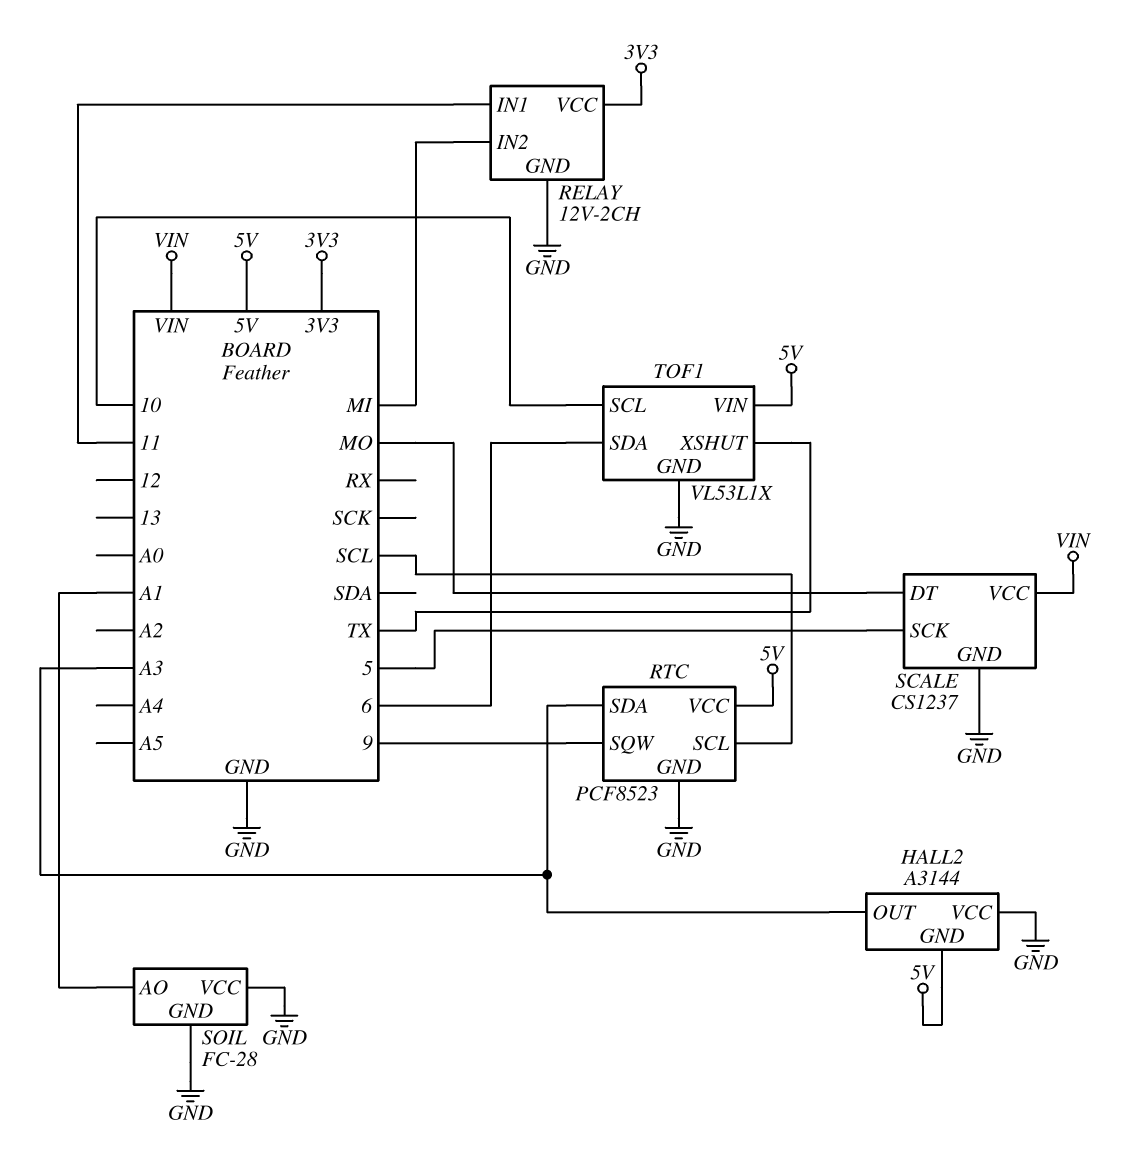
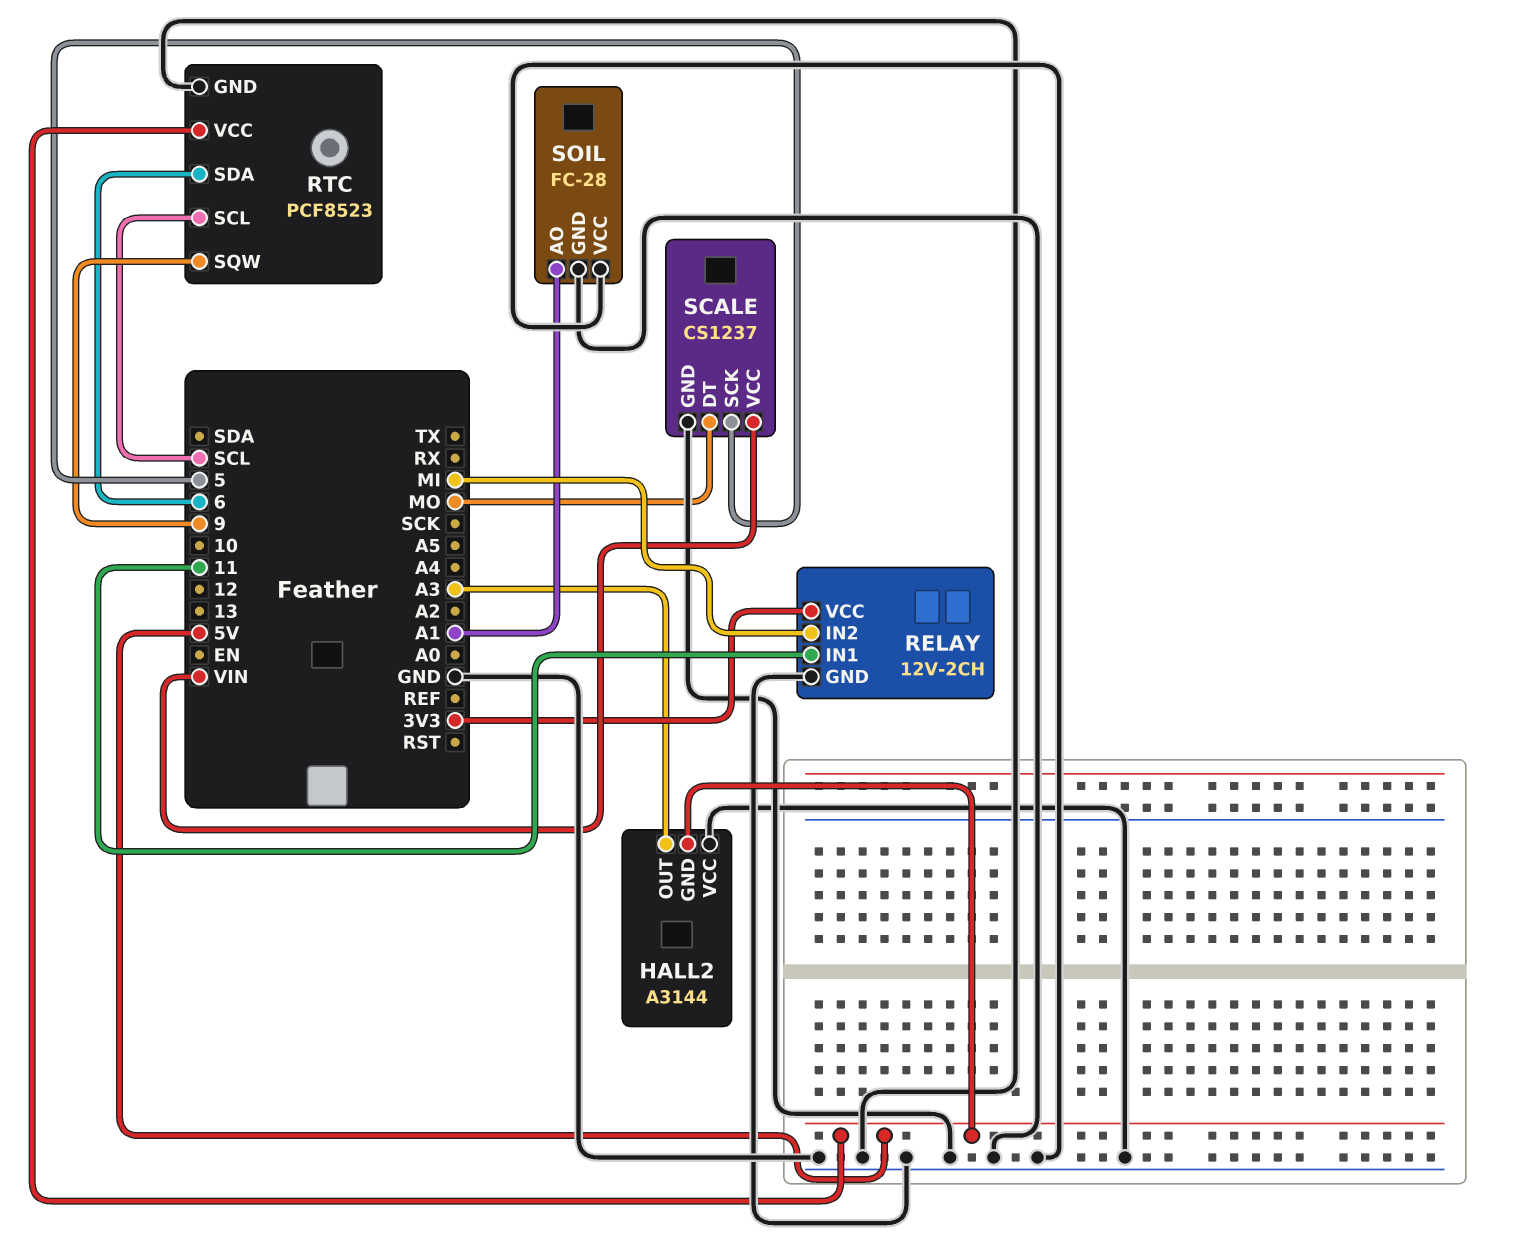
RTC pin SDA: A3 -> 6
TOF1: VL53L1X -> none
TOF1 pin GND: GND -> none
TOF1 pin SCL: 10 -> none
TOF1 pin SDA: 6 -> none
TOF1 pin VIN: 5V -> none
TOF1 pin XSHUT: TX -> none

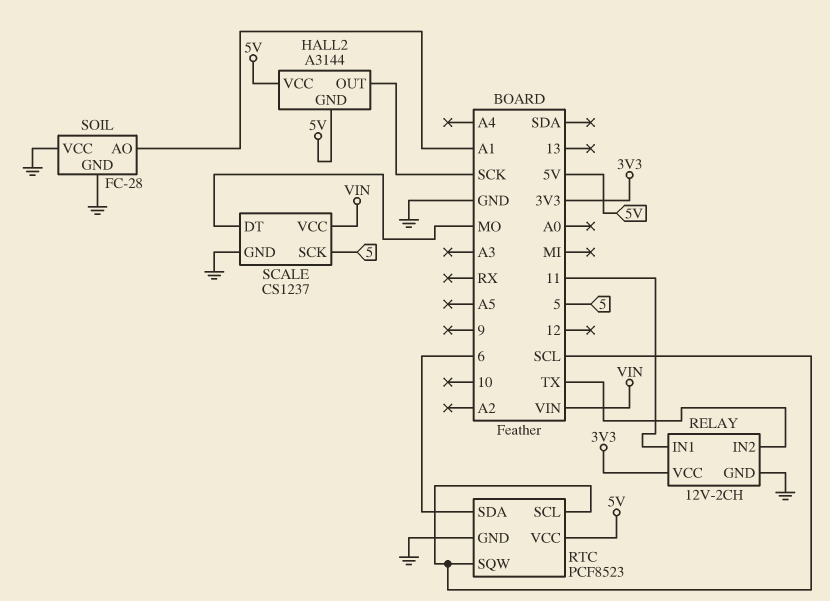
HALL2 pin OUT: A3 -> SCK
HALL2 pin VCC: GND -> 5V
RELAY pin IN2: MI -> TX
RTC pin SQW: 9 -> SCL

